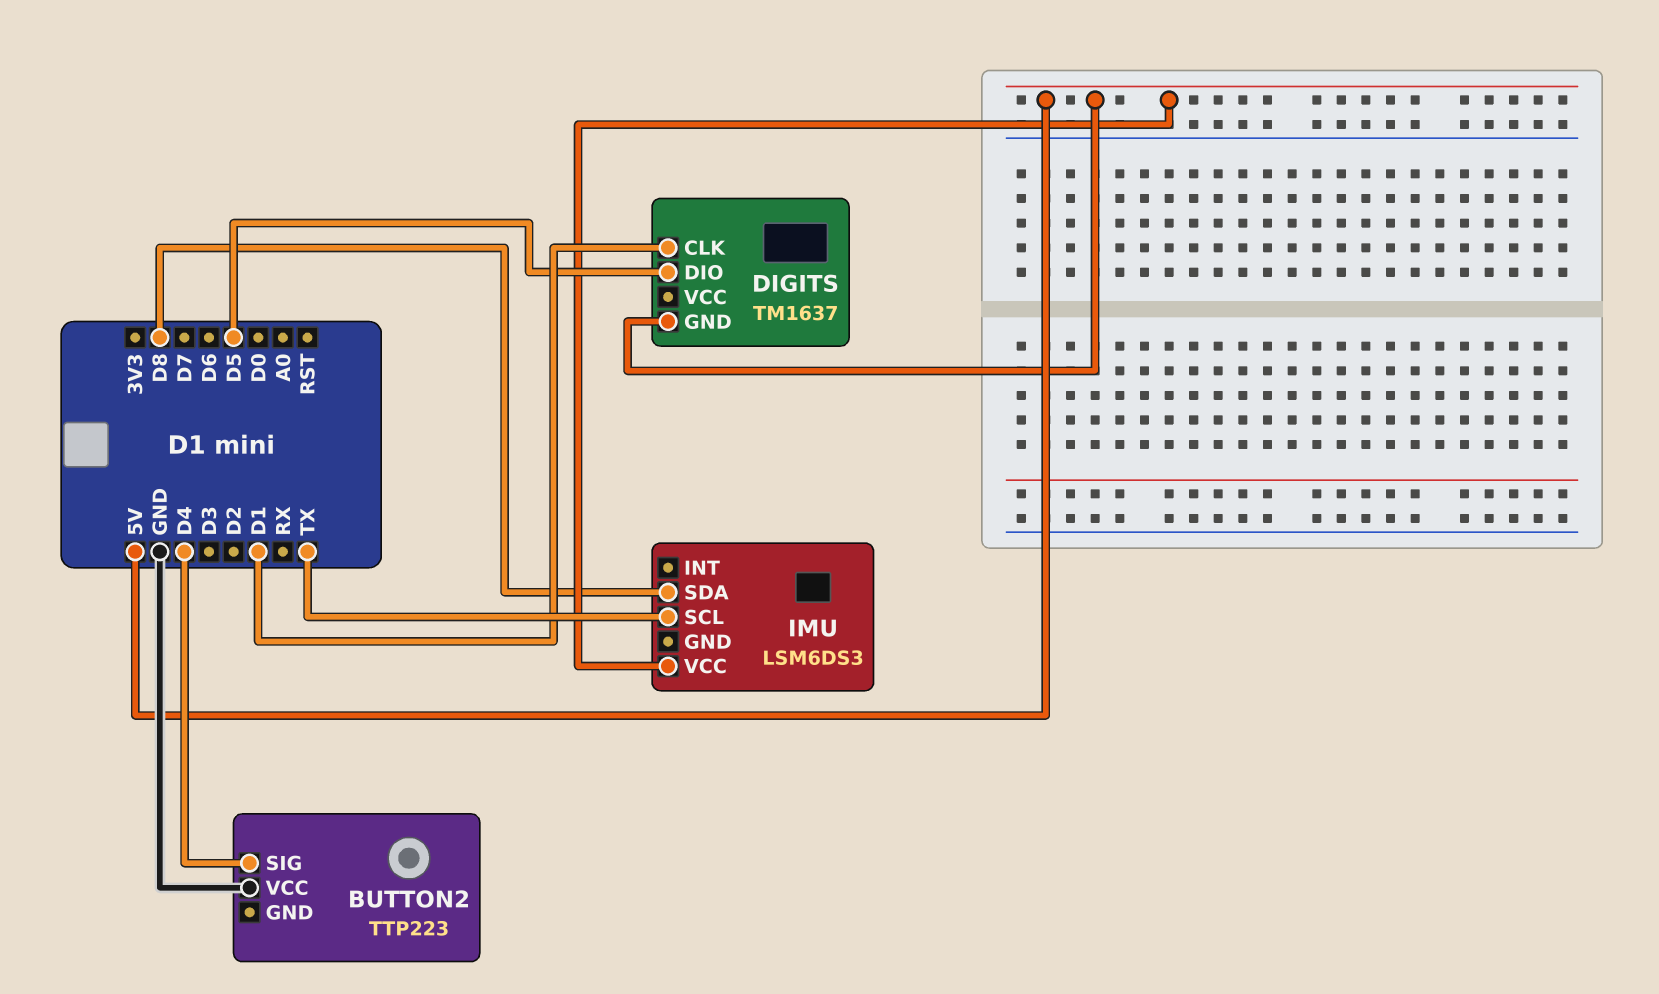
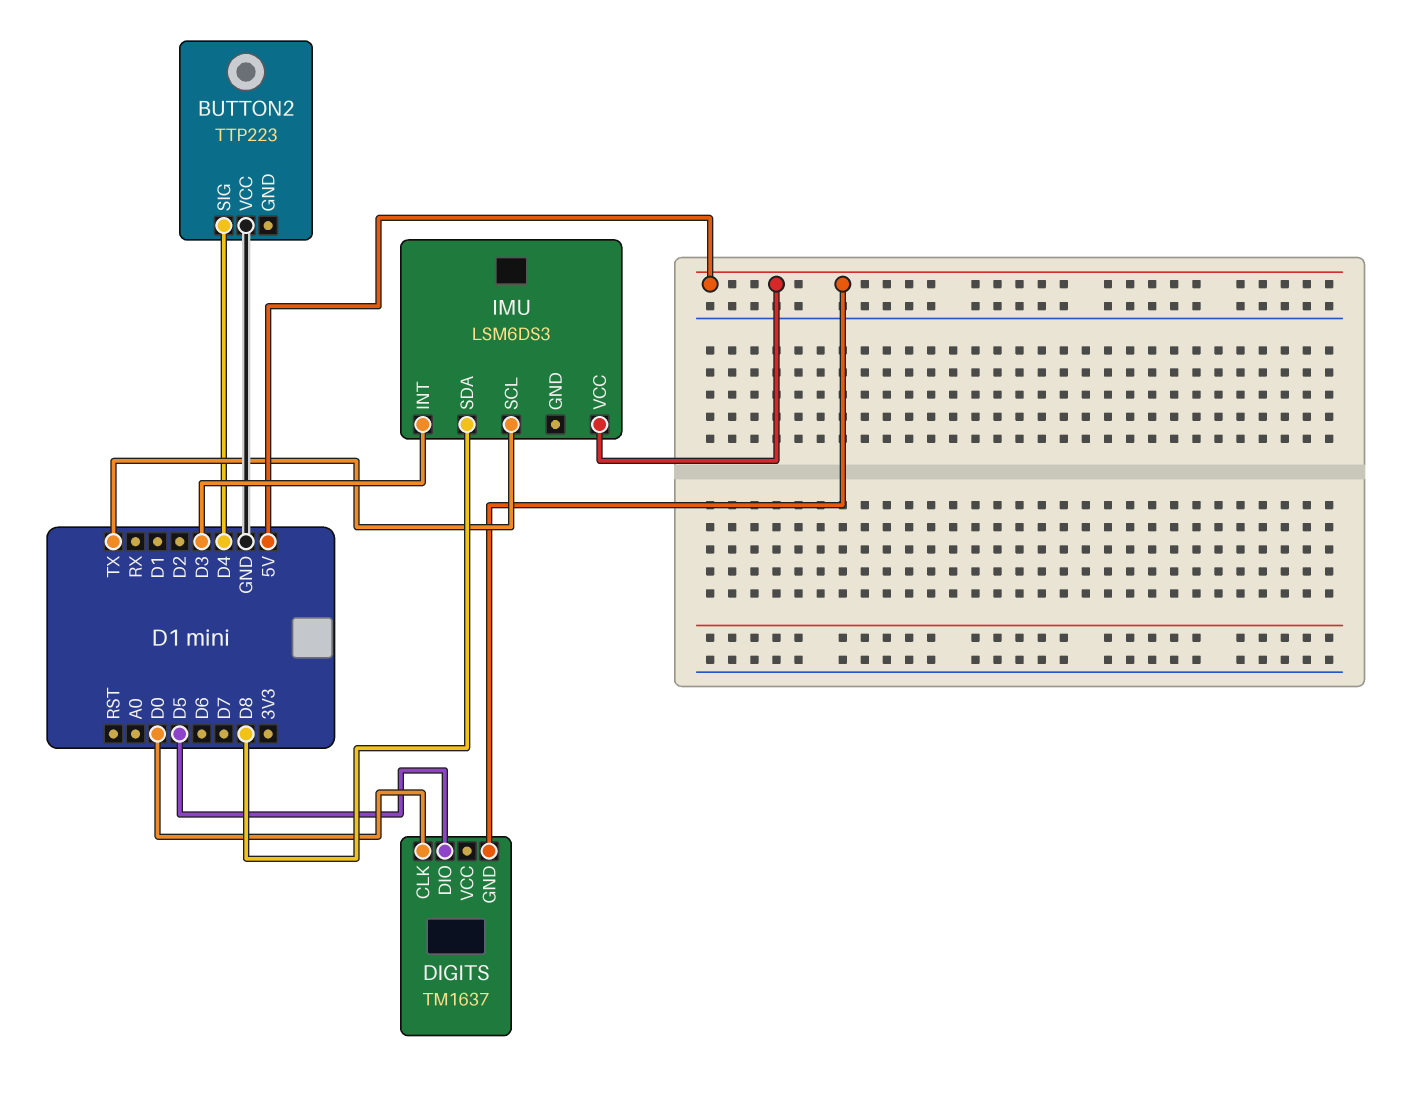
DIGITS pin CLK: D1 -> D0
IMU pin INT: none -> D3

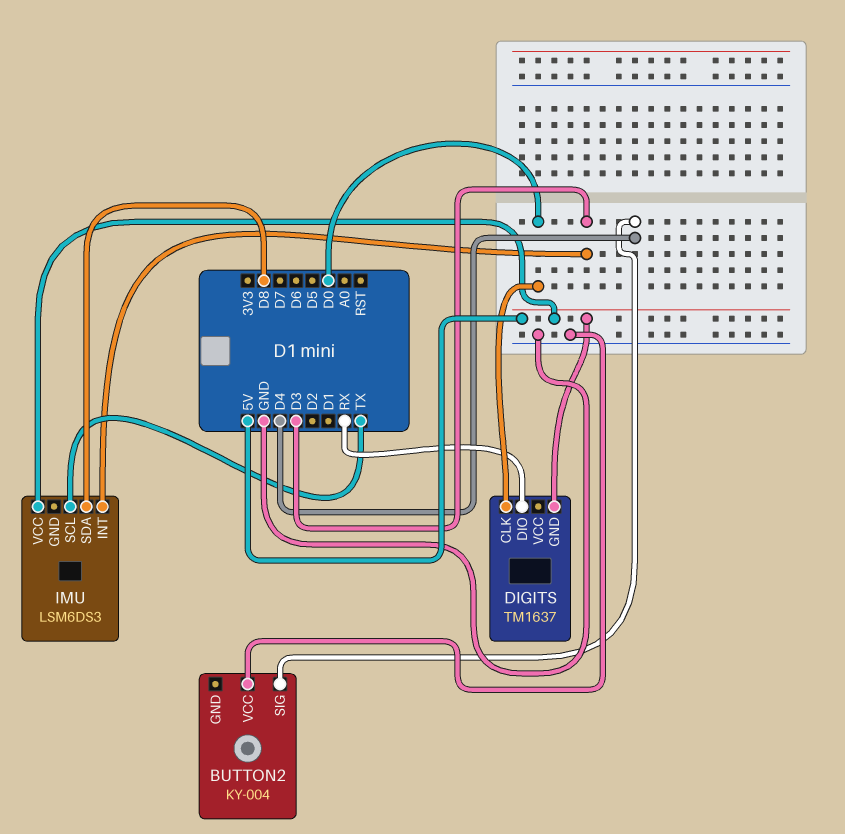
BUTTON2: TTP223 -> KY-004
DIGITS pin DIO: D5 -> RX

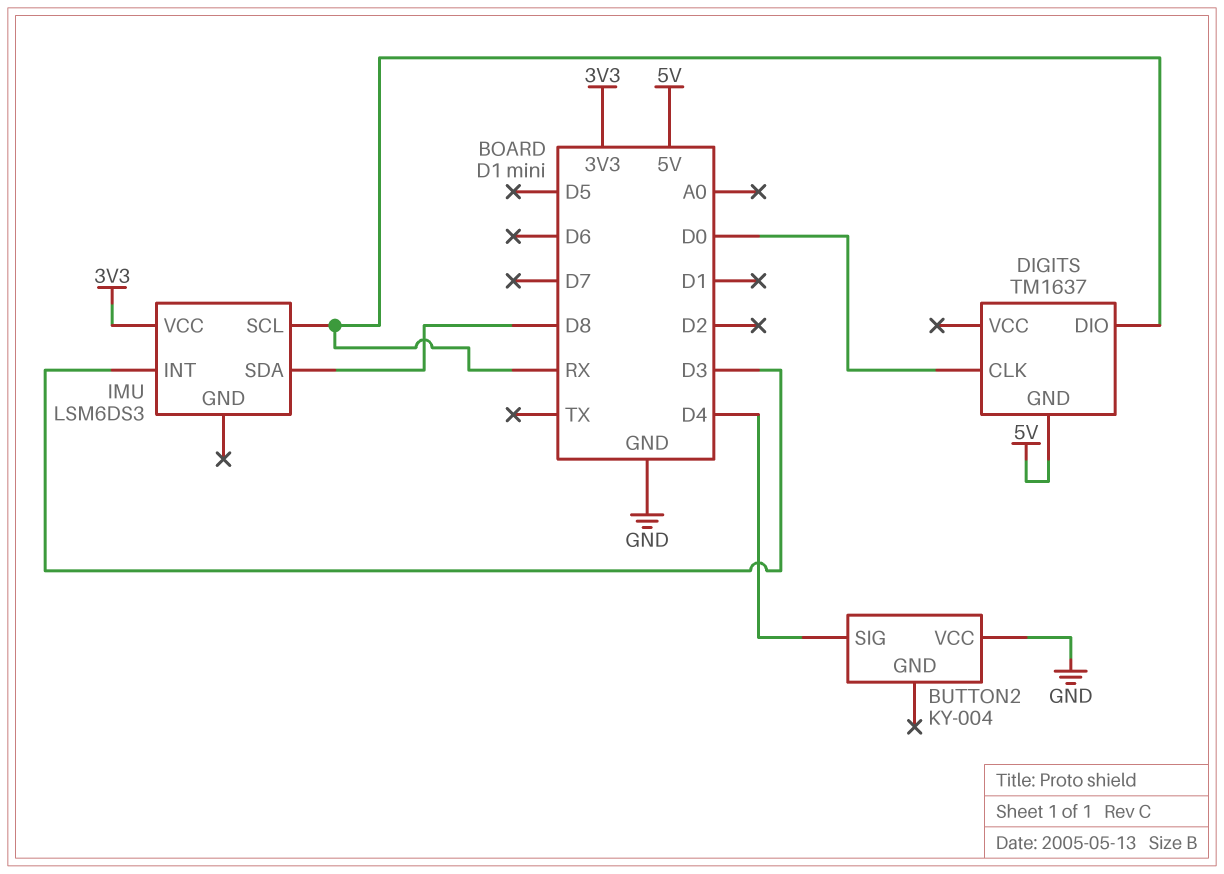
IMU pin SCL: TX -> RX
IMU pin VCC: 5V -> 3V3

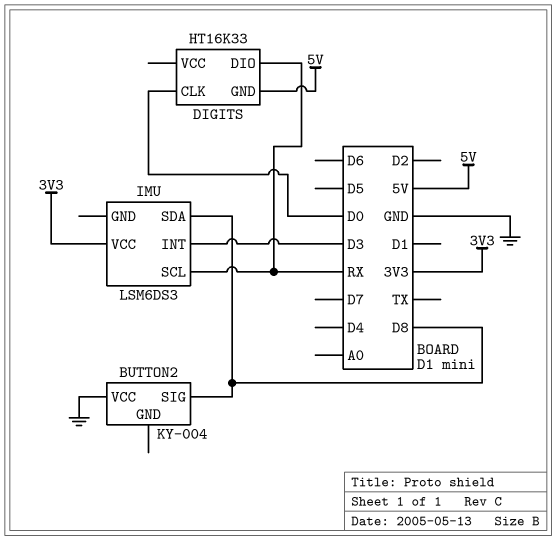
BUTTON2 pin SIG: D4 -> D8
DIGITS: TM1637 -> HT16K33

